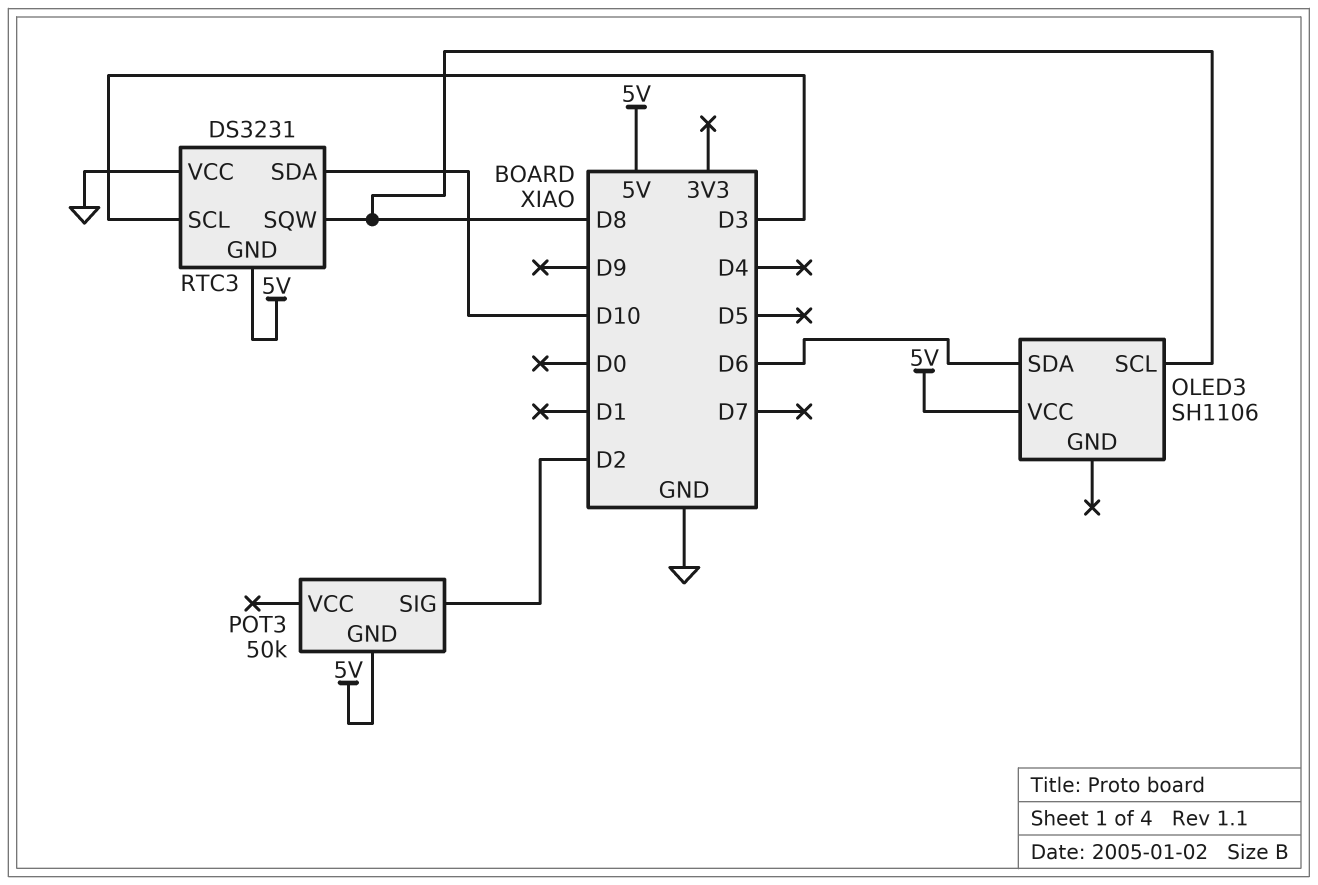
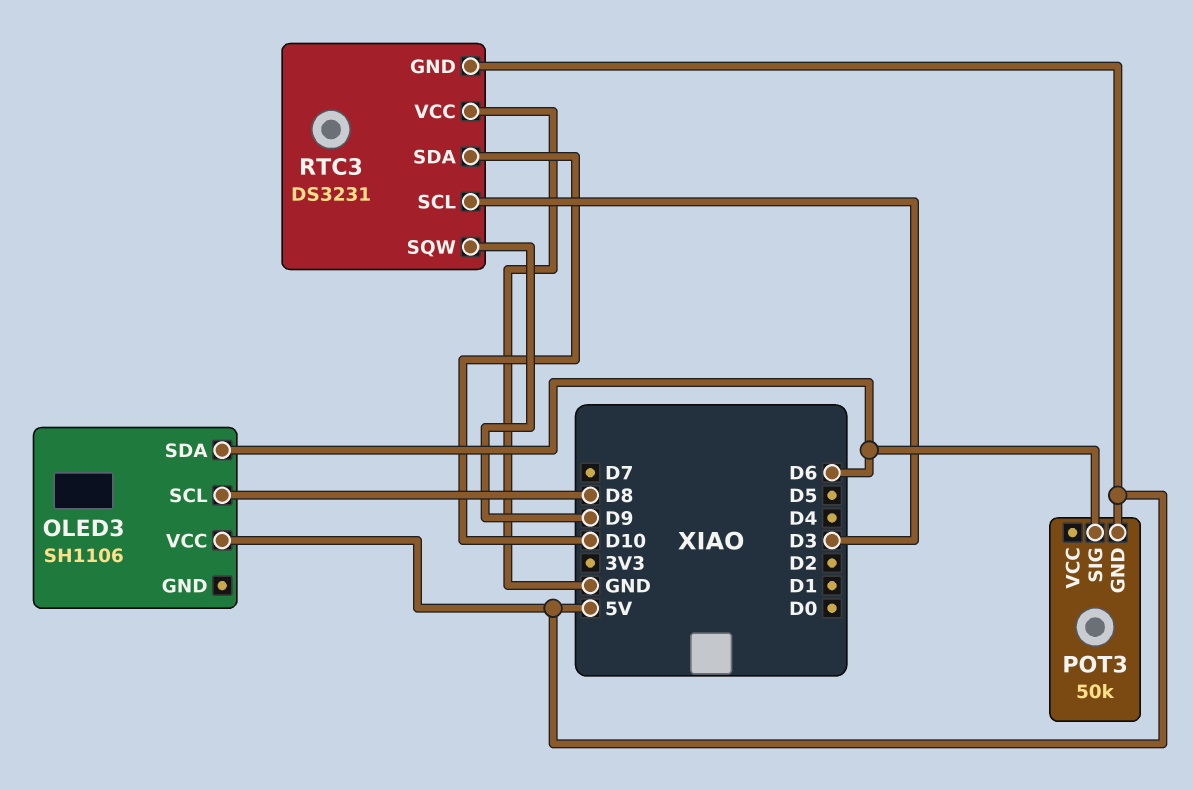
POT3 pin SIG: D2 -> D6
RTC3 pin SQW: D8 -> D9

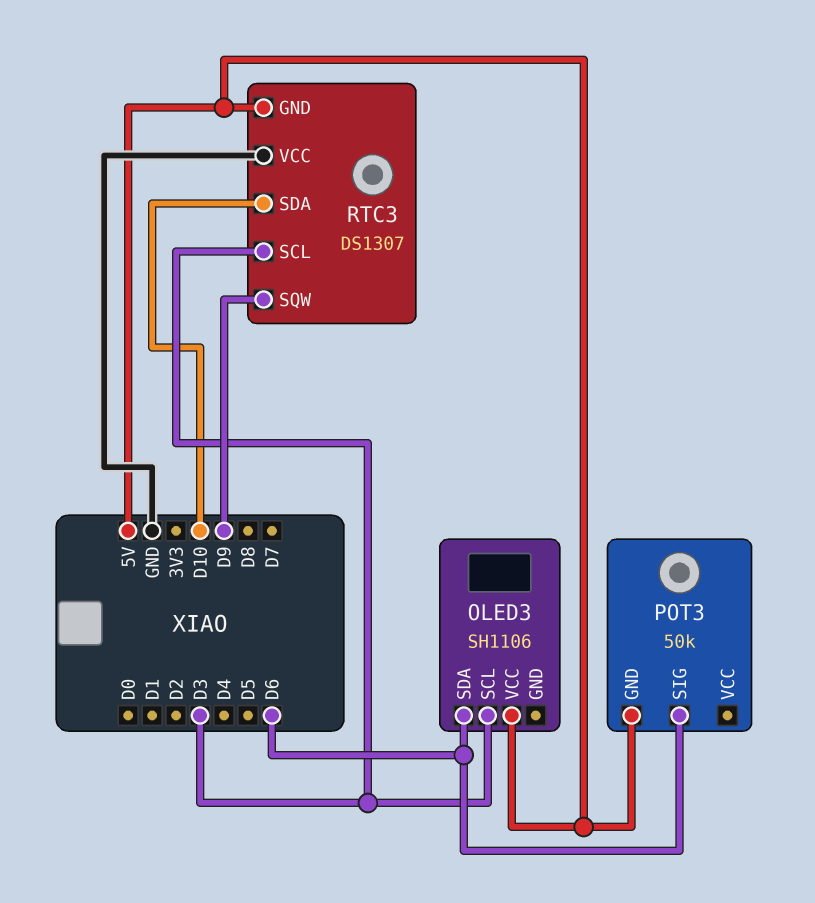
OLED3 pin SCL: D8 -> D3
RTC3: DS3231 -> DS1307

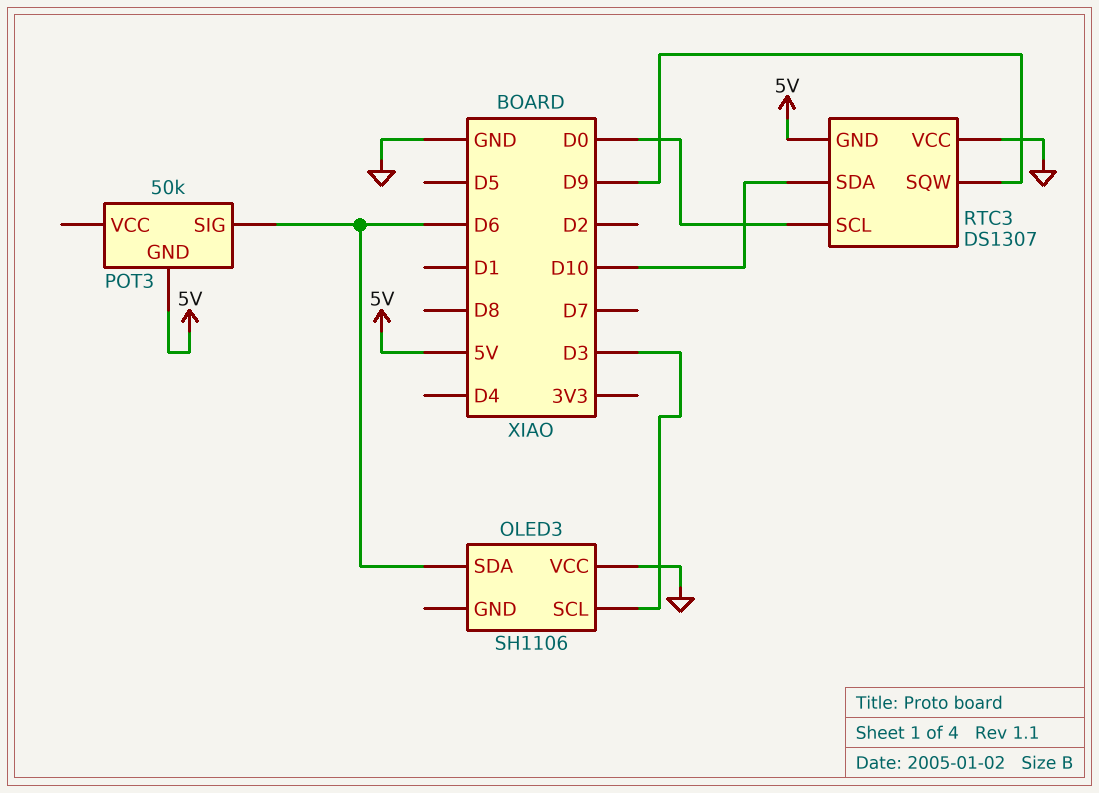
OLED3 pin VCC: 5V -> GND
RTC3 pin SCL: D3 -> D0

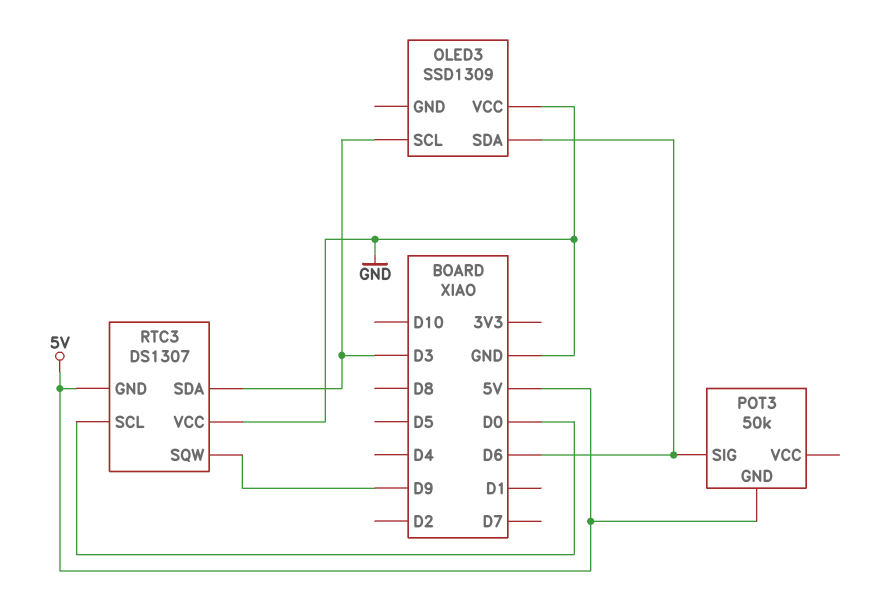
OLED3: SH1106 -> SSD1309
RTC3 pin SDA: D10 -> D3

